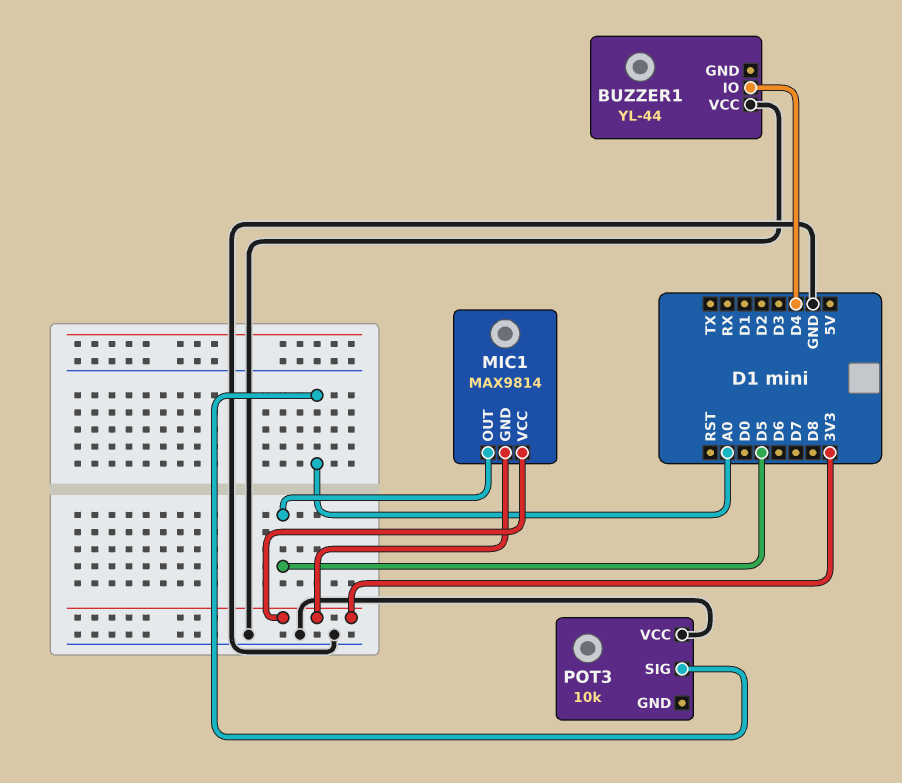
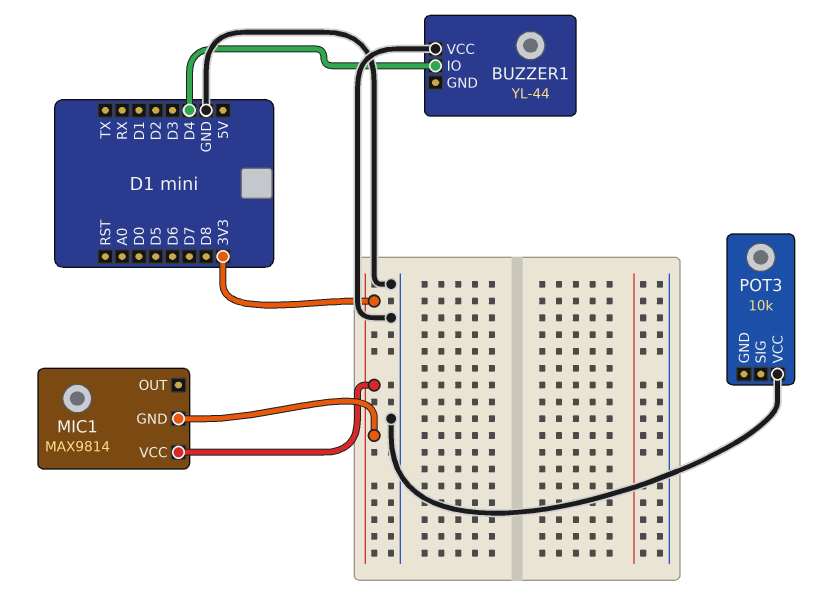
MIC1 pin OUT: D5 -> none
POT3 pin SIG: A0 -> none

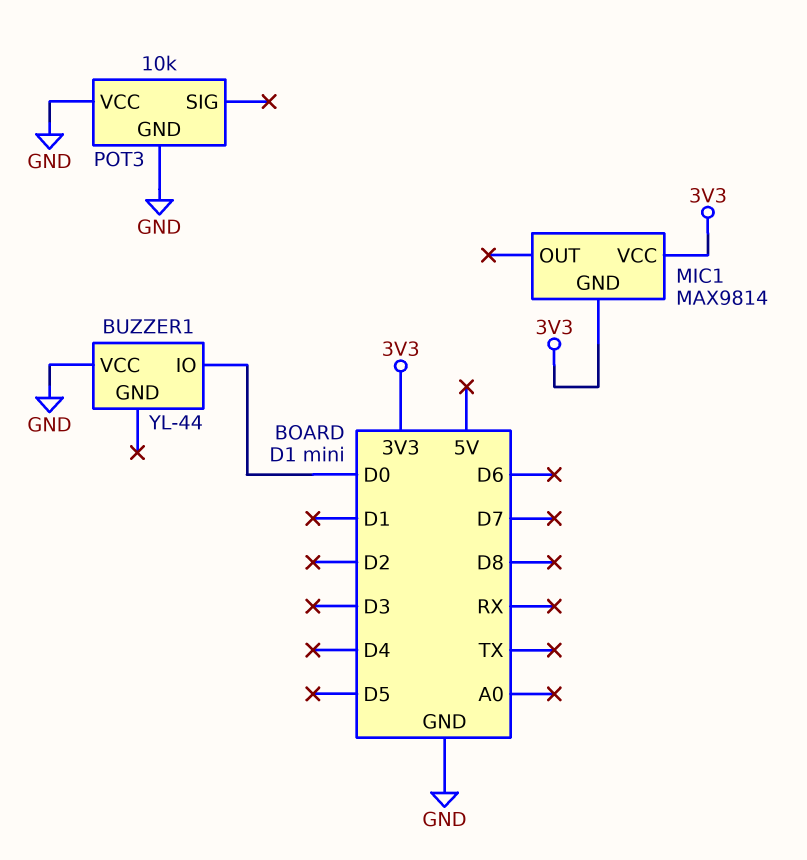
BUZZER1 pin IO: D4 -> D0
POT3 pin GND: none -> GND

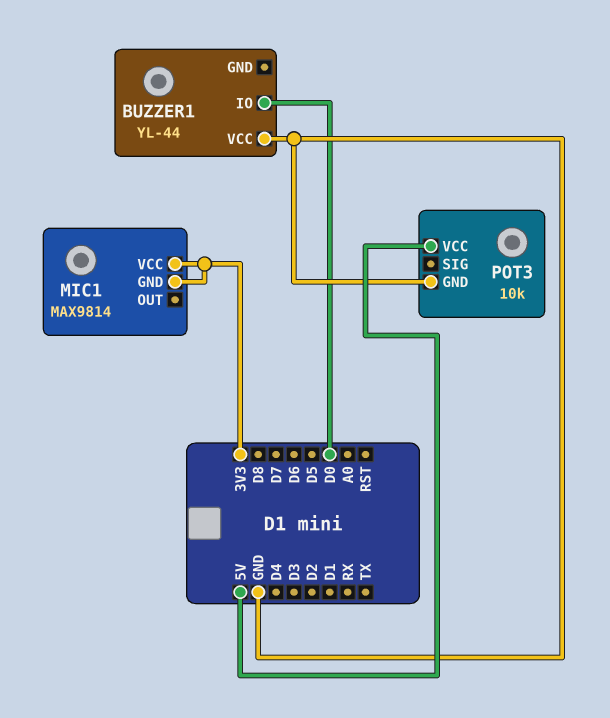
POT3 pin VCC: GND -> 5V

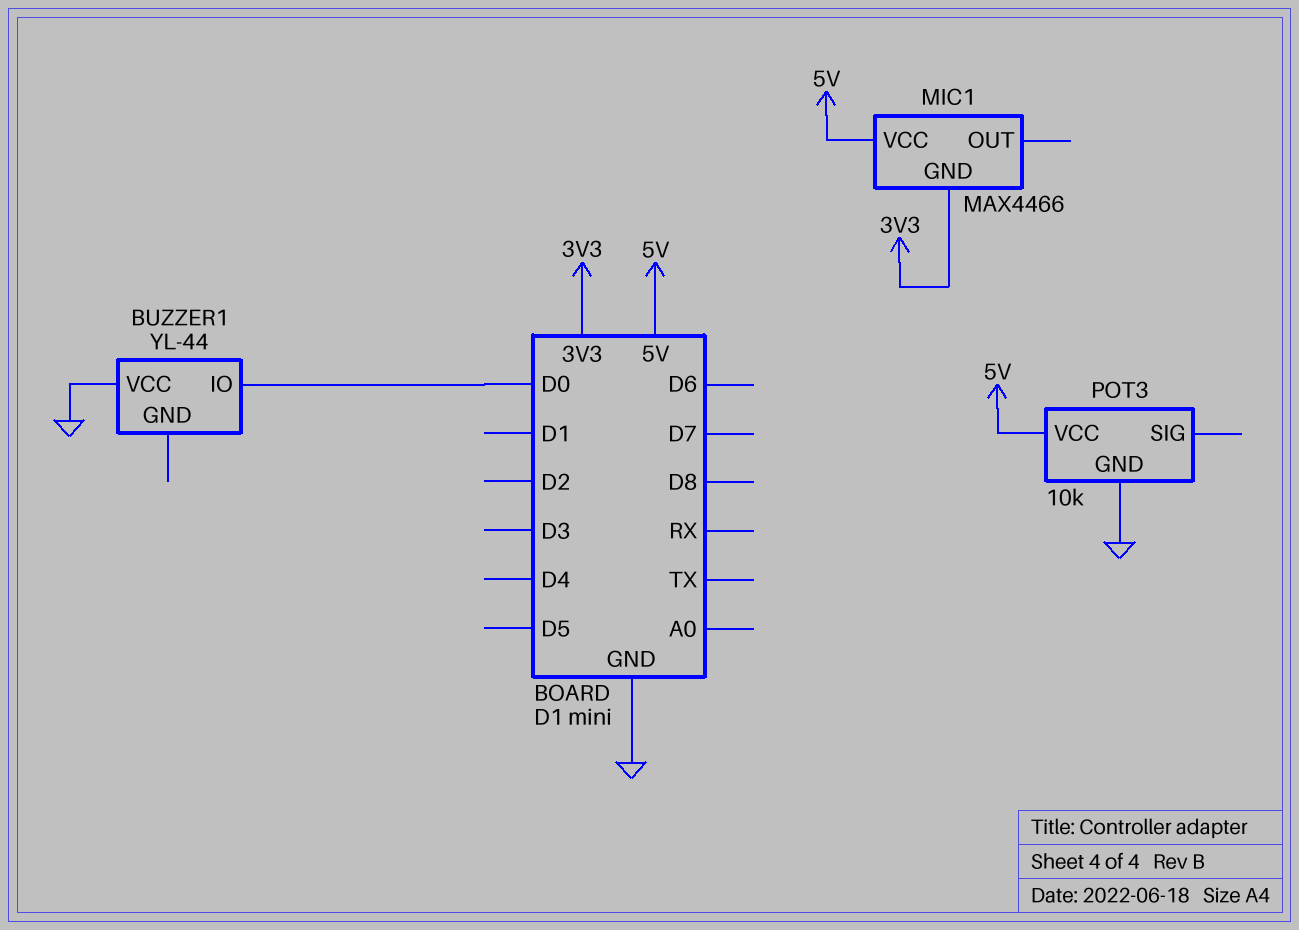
MIC1: MAX9814 -> MAX4466
MIC1 pin VCC: 3V3 -> 5V

